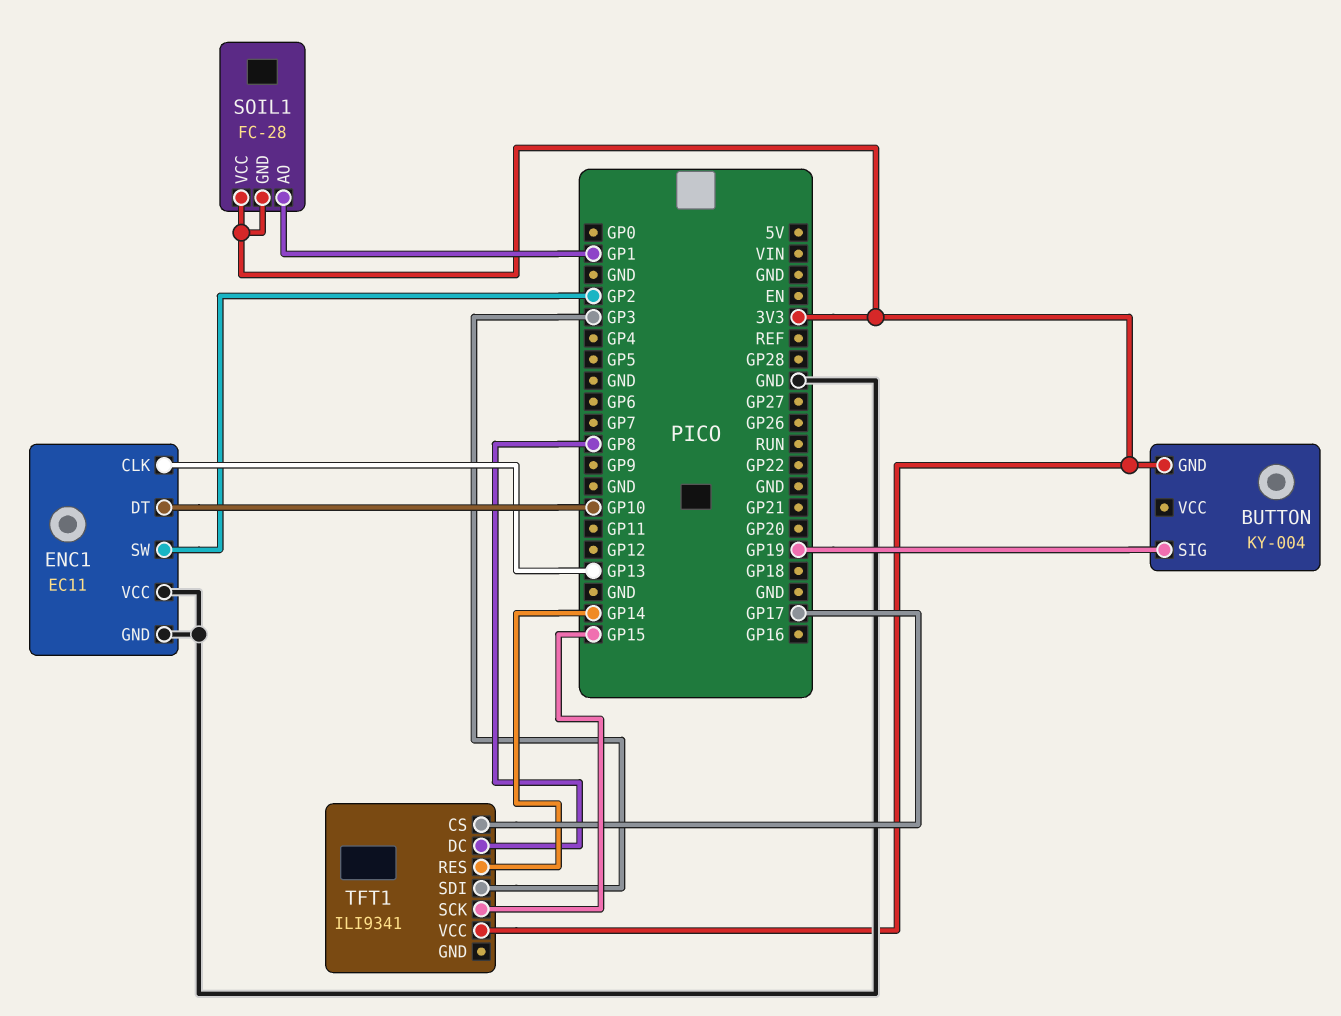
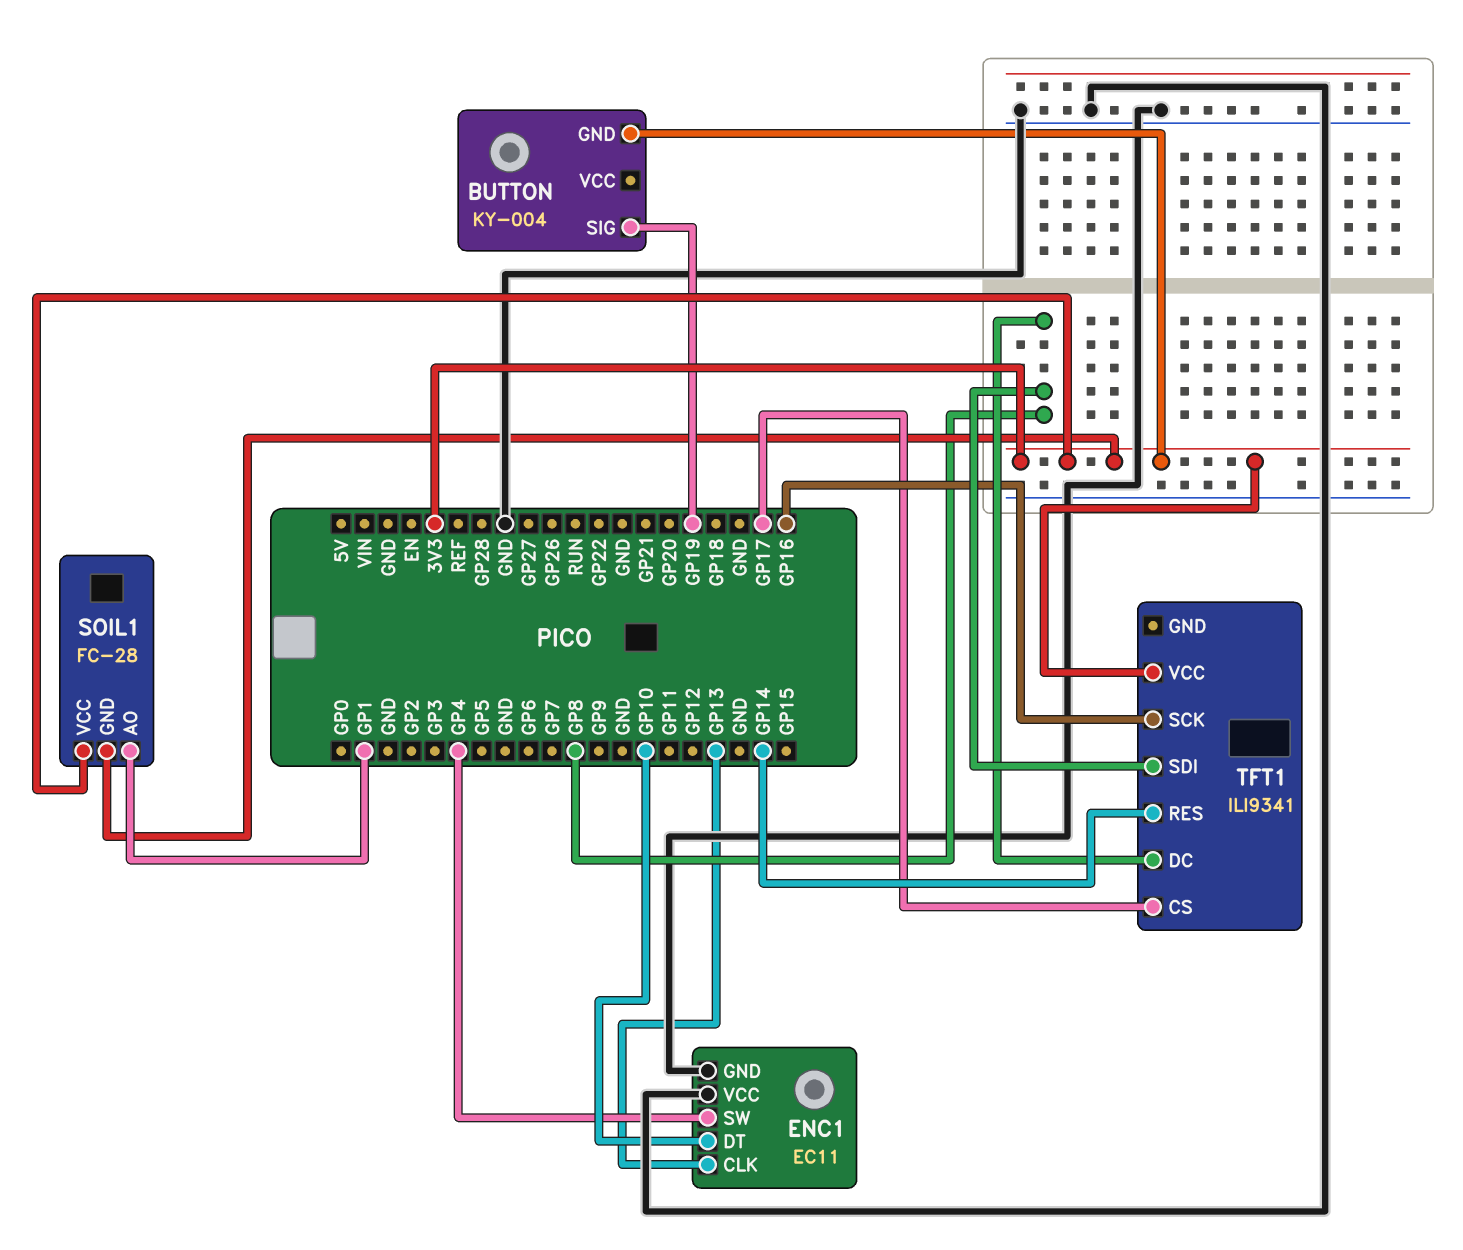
ENC1 pin SW: GP2 -> GP4
TFT1 pin SCK: GP15 -> GP16
TFT1 pin SDI: GP3 -> GP8

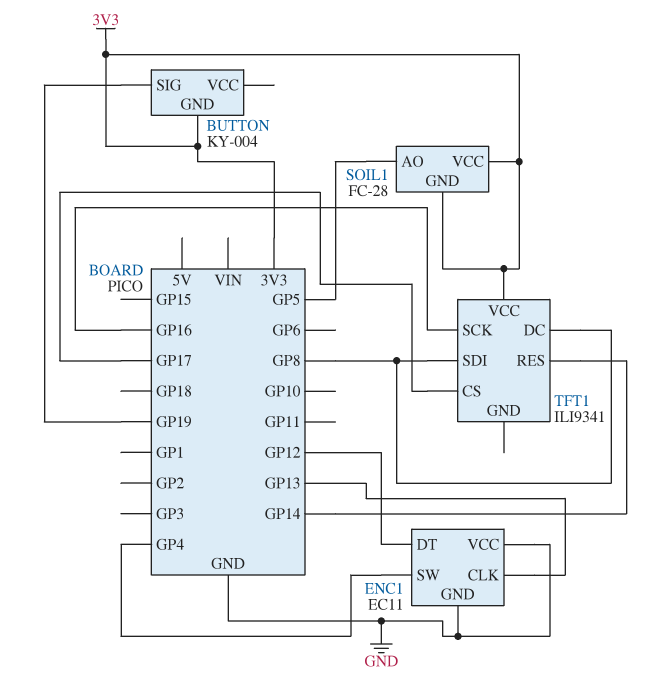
ENC1 pin DT: GP10 -> GP12
SOIL1 pin AO: GP1 -> GP5

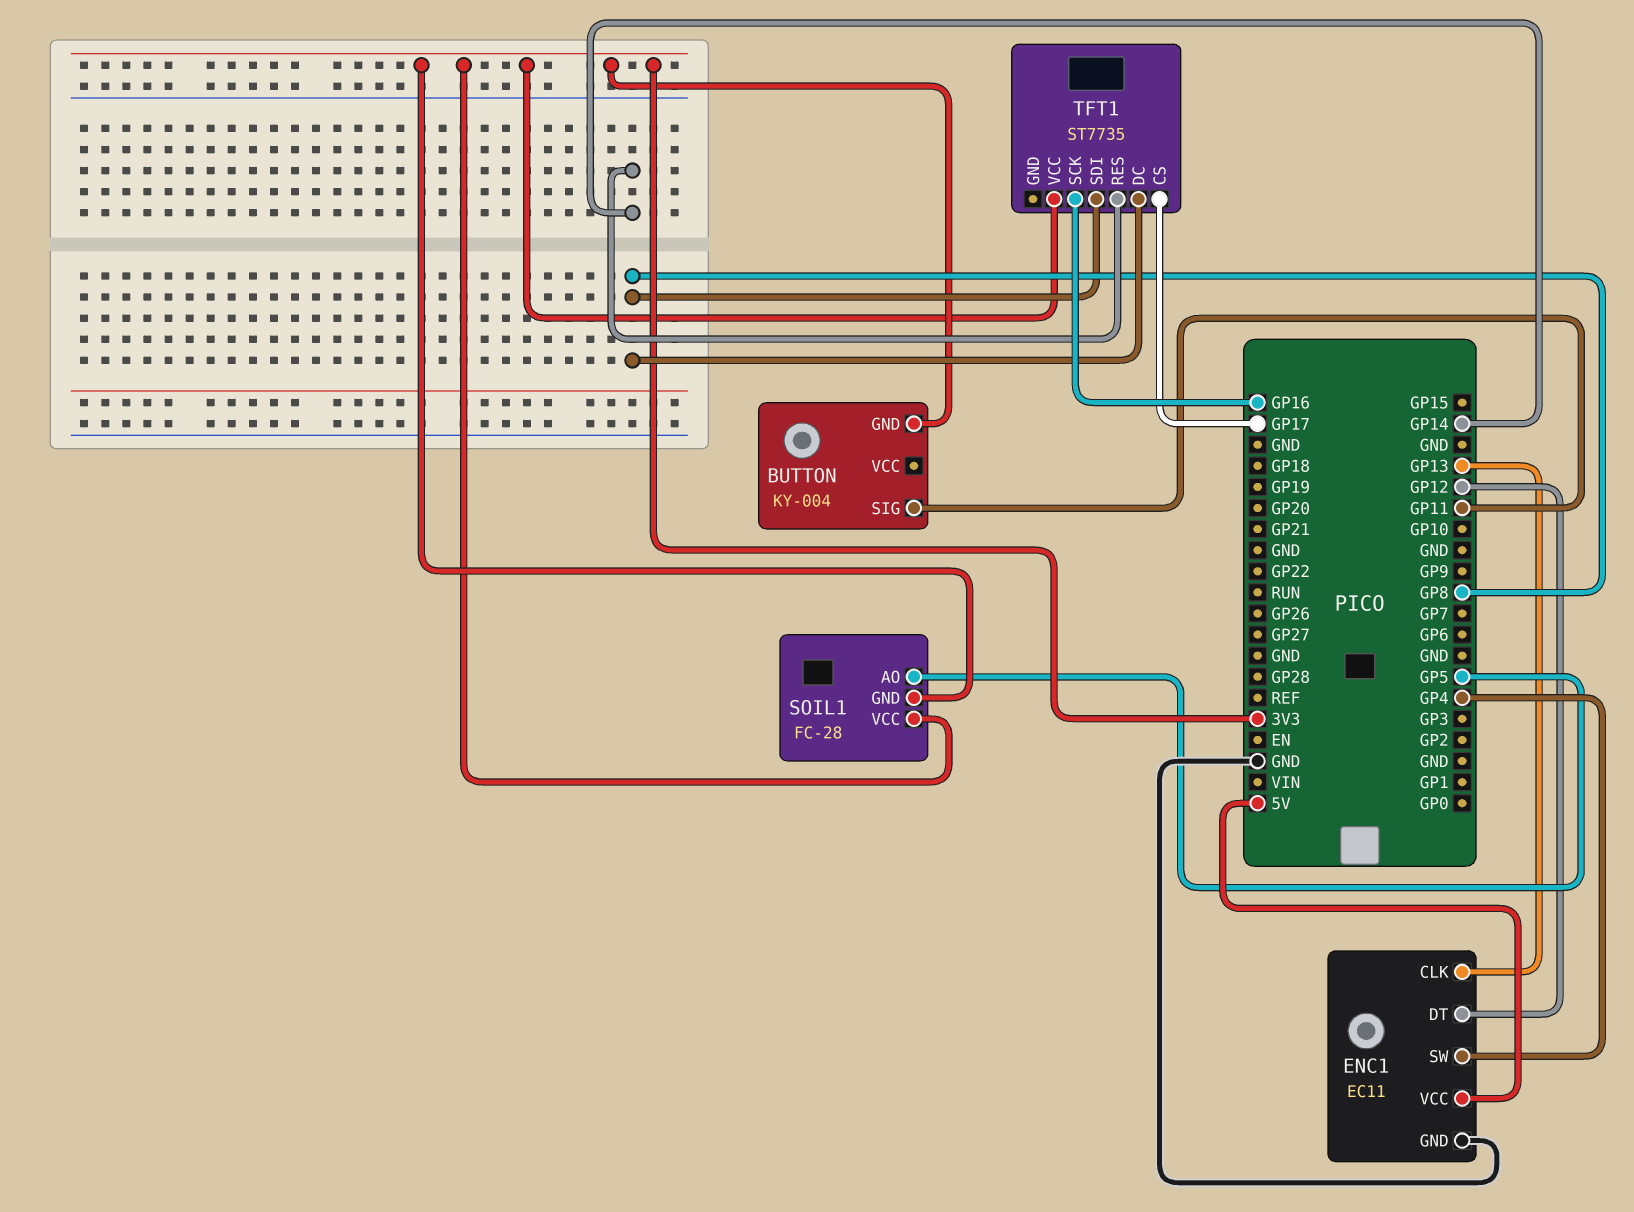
BUTTON pin SIG: GP19 -> GP11
ENC1 pin VCC: GND -> 5V
TFT1: ILI9341 -> ST7735

